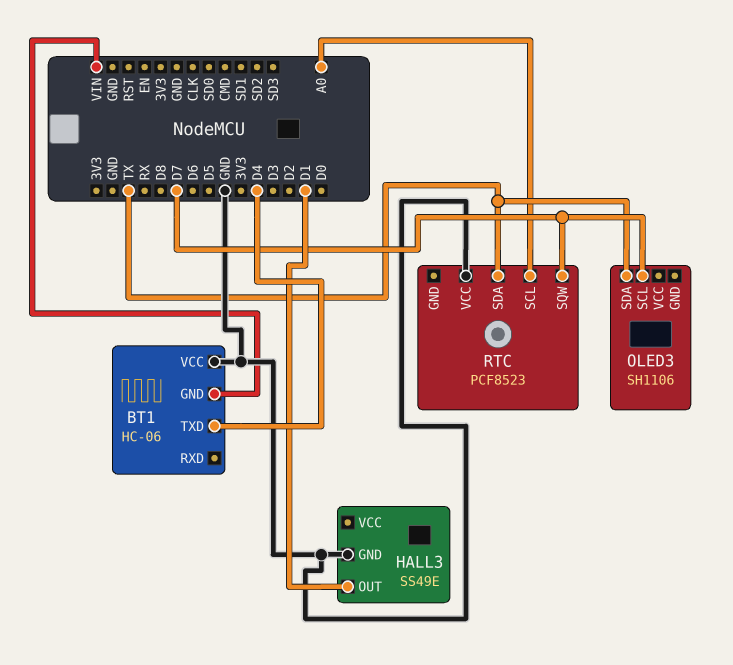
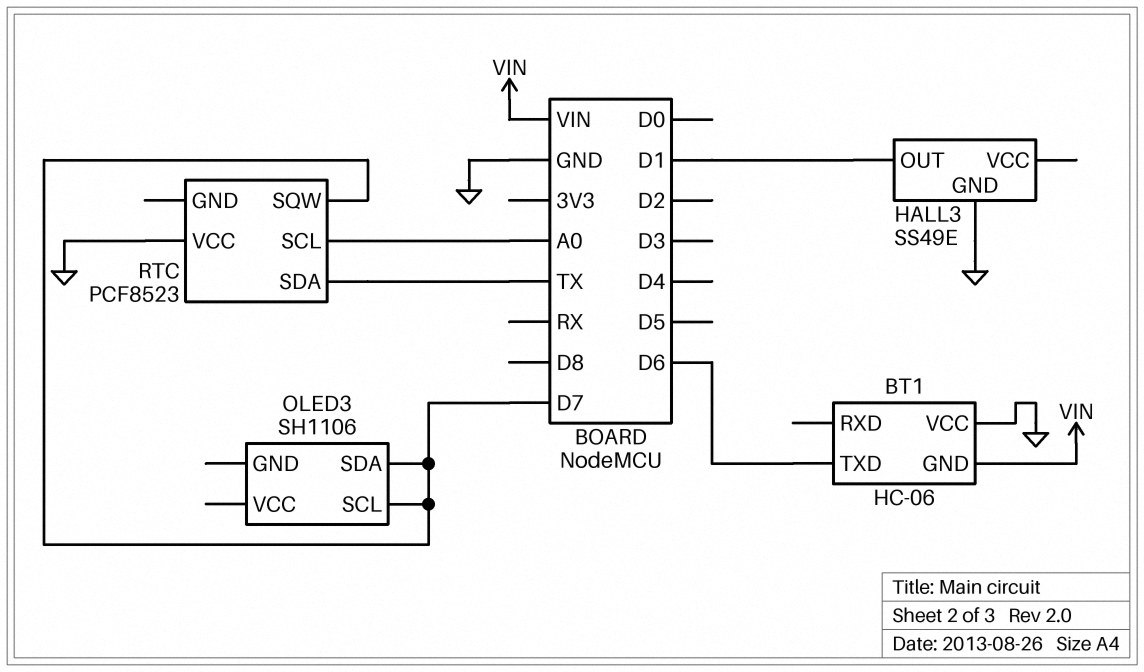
BT1 pin TXD: D4 -> D6
OLED3 pin SDA: TX -> D7

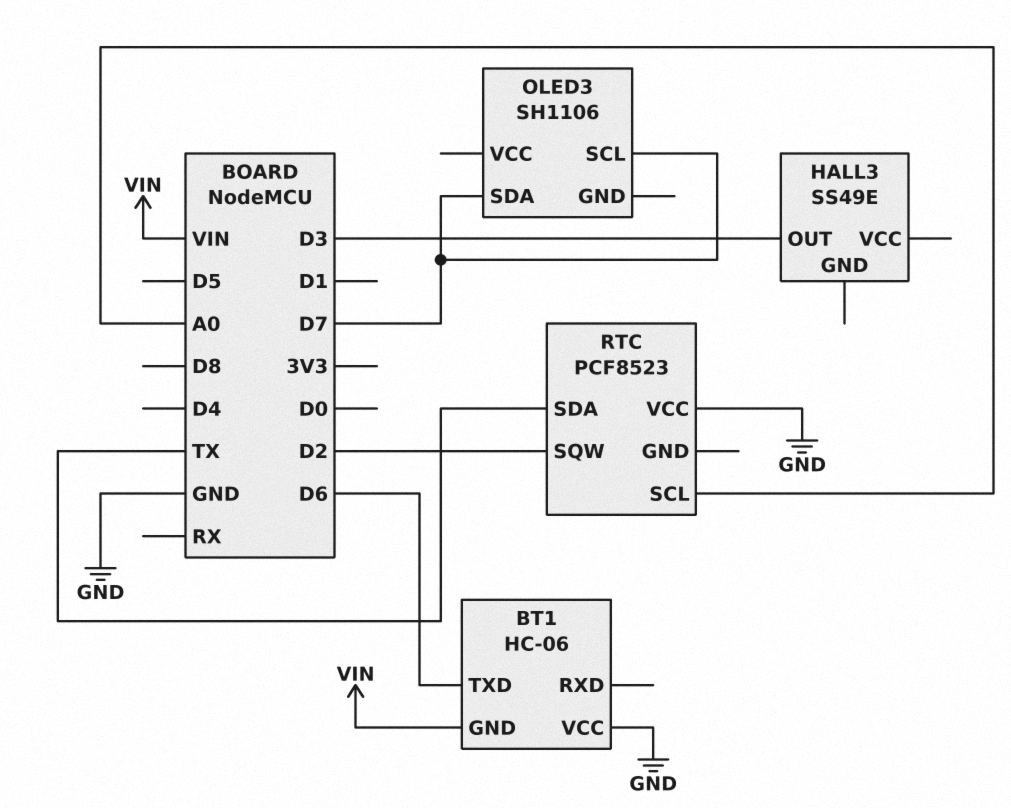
HALL3 pin GND: GND -> none
HALL3 pin OUT: D1 -> D3
RTC pin SQW: D7 -> D2

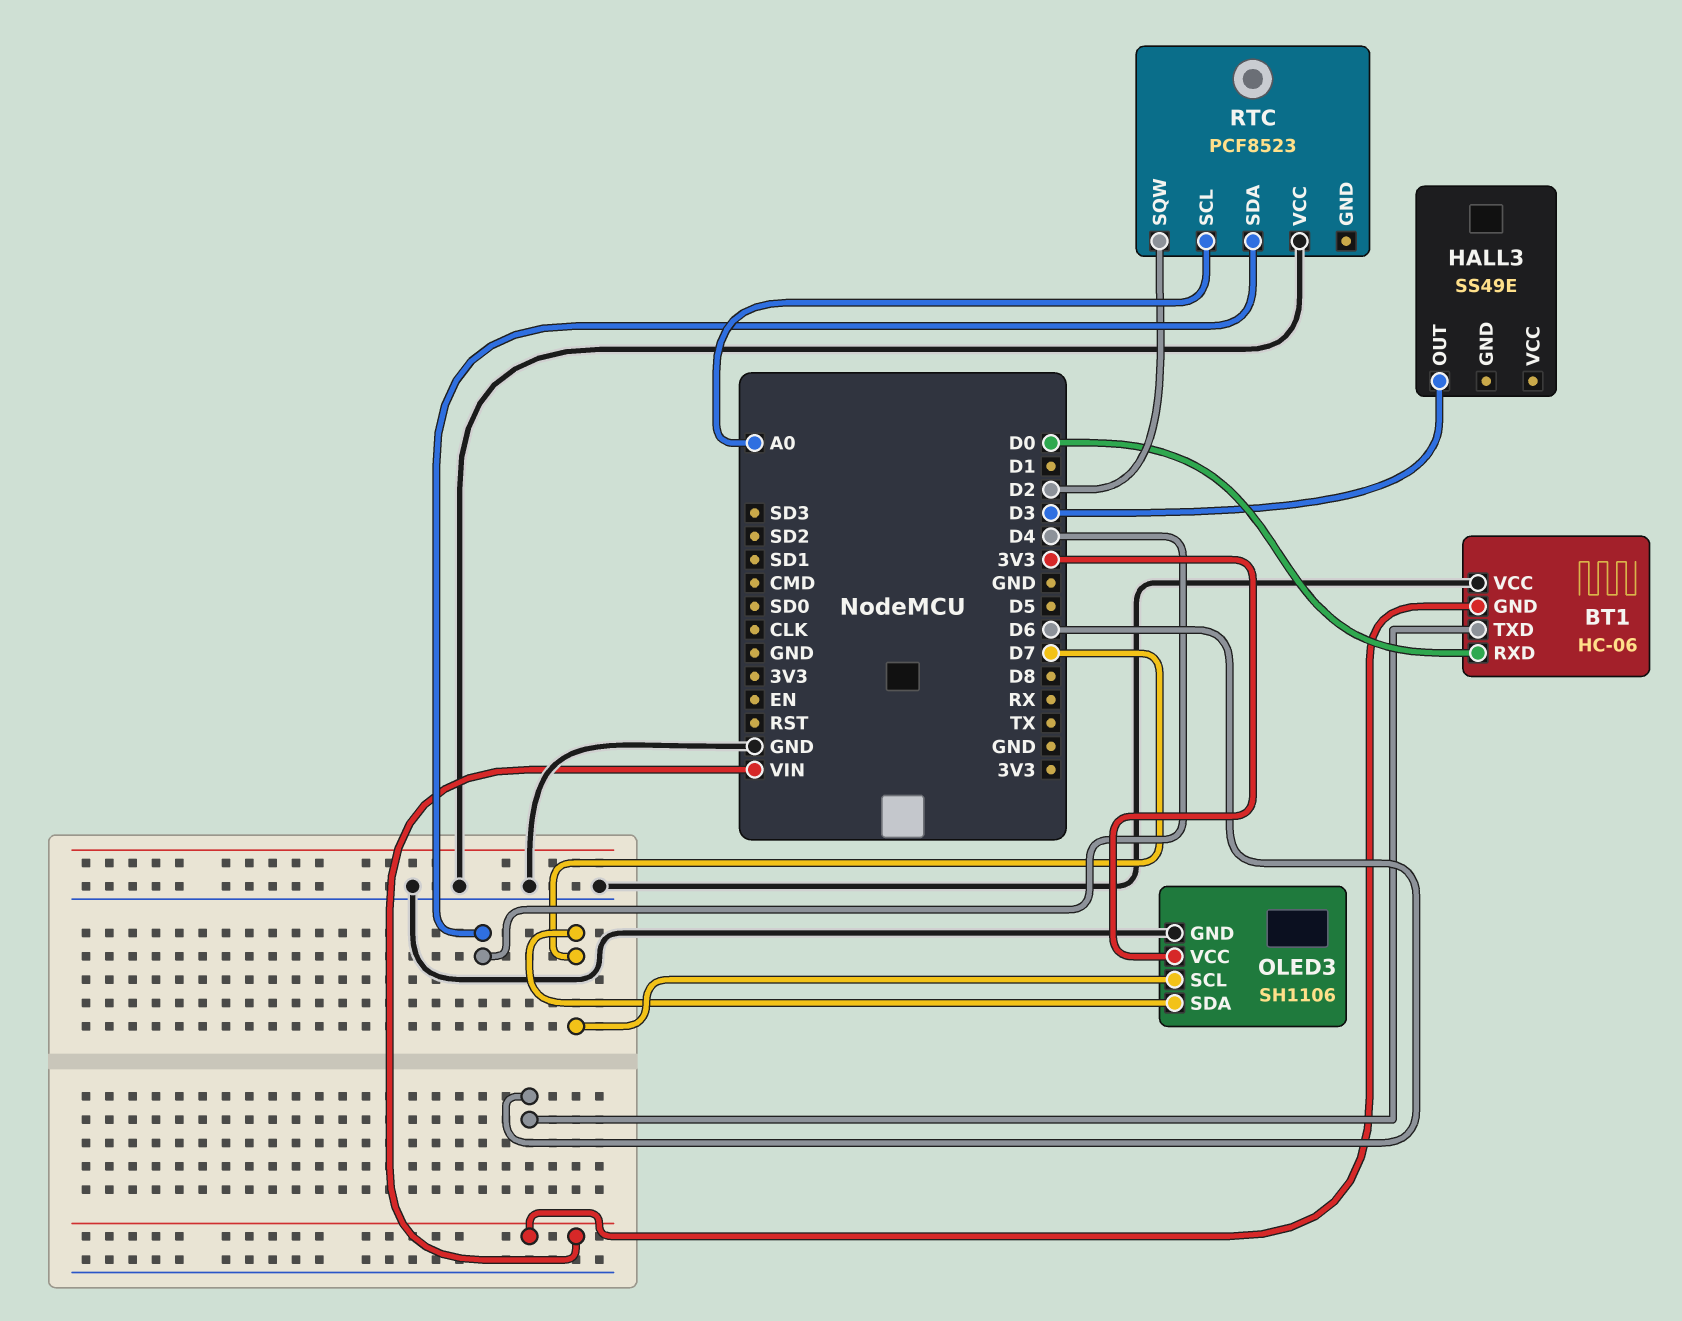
BT1 pin RXD: none -> D0
OLED3 pin GND: none -> GND
OLED3 pin VCC: none -> 3V3
RTC pin SDA: TX -> D4

